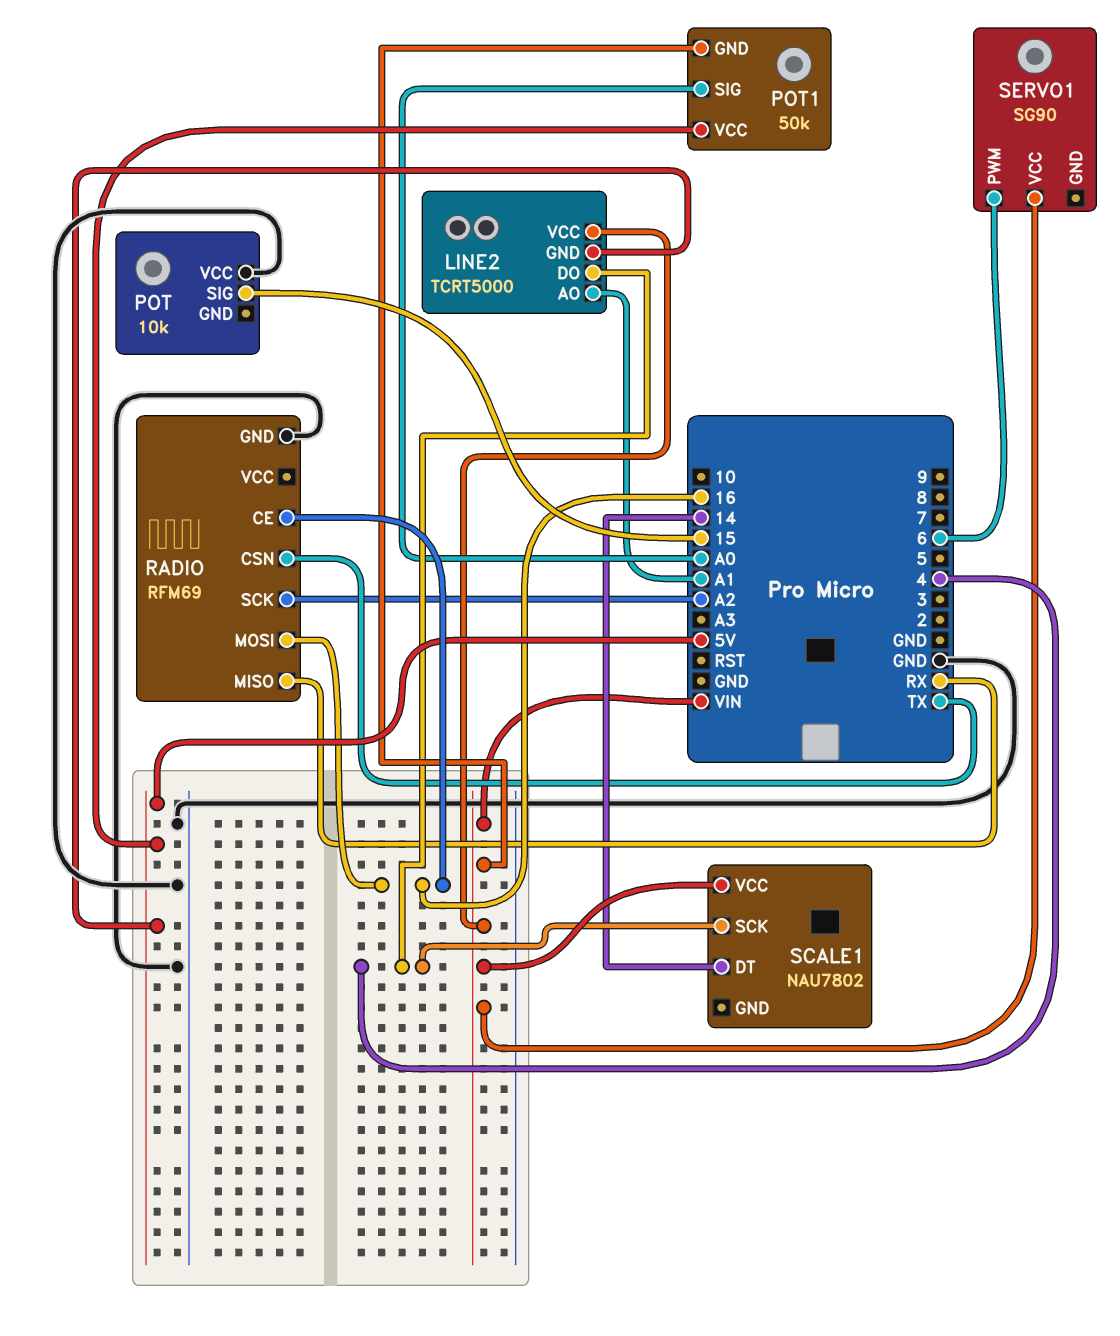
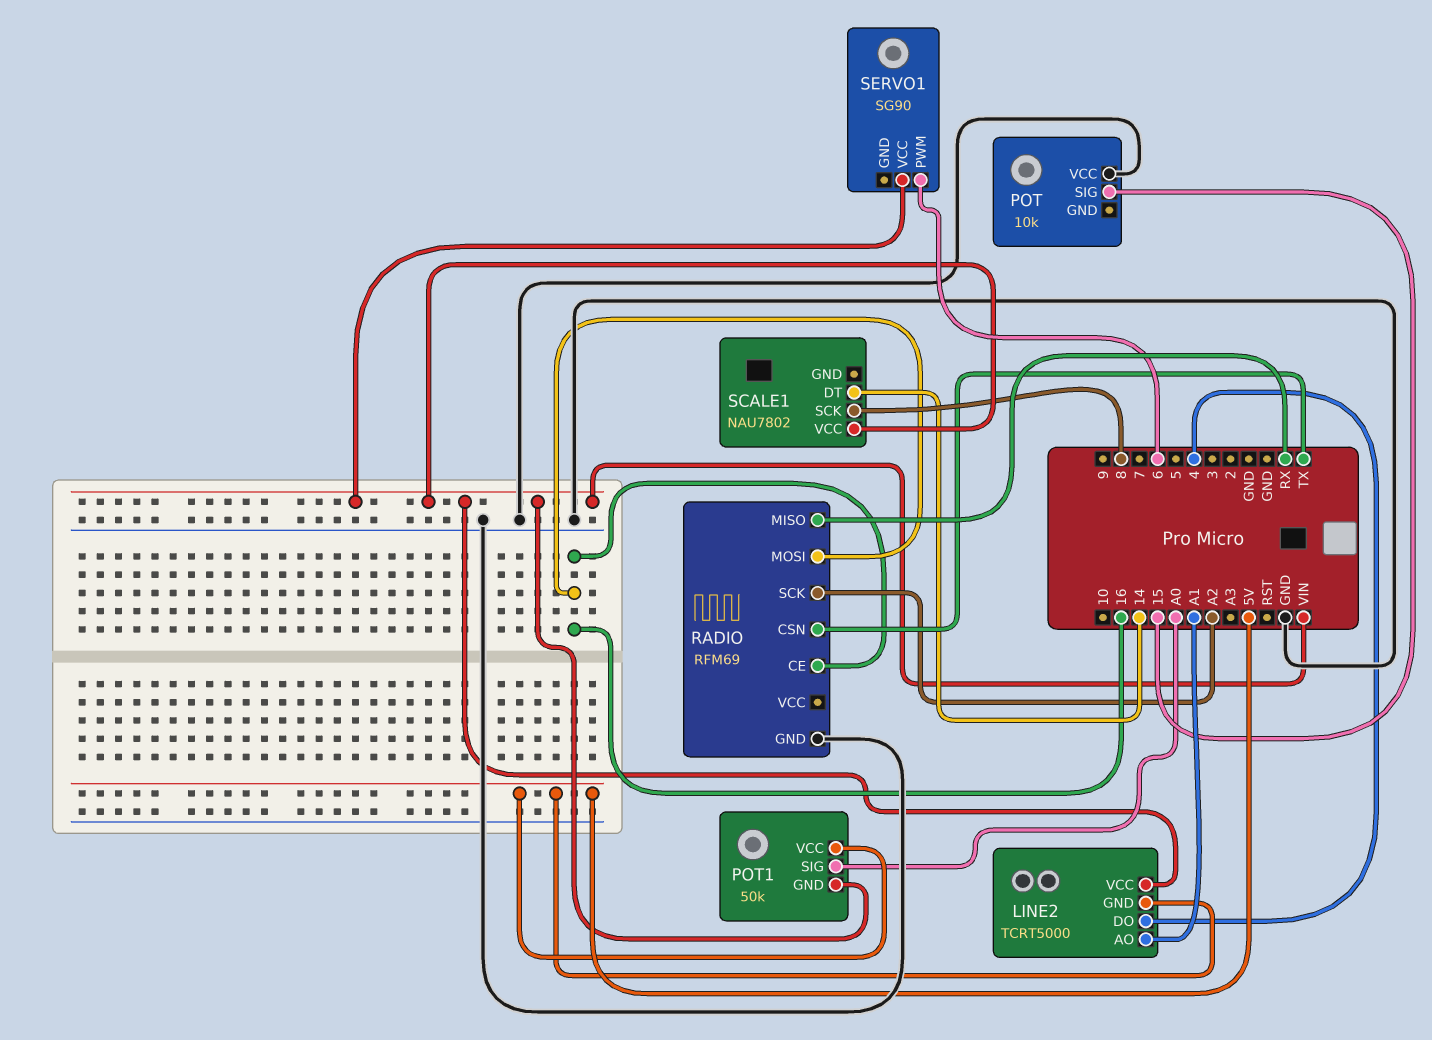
SCALE1 pin SCK: 4 -> 8

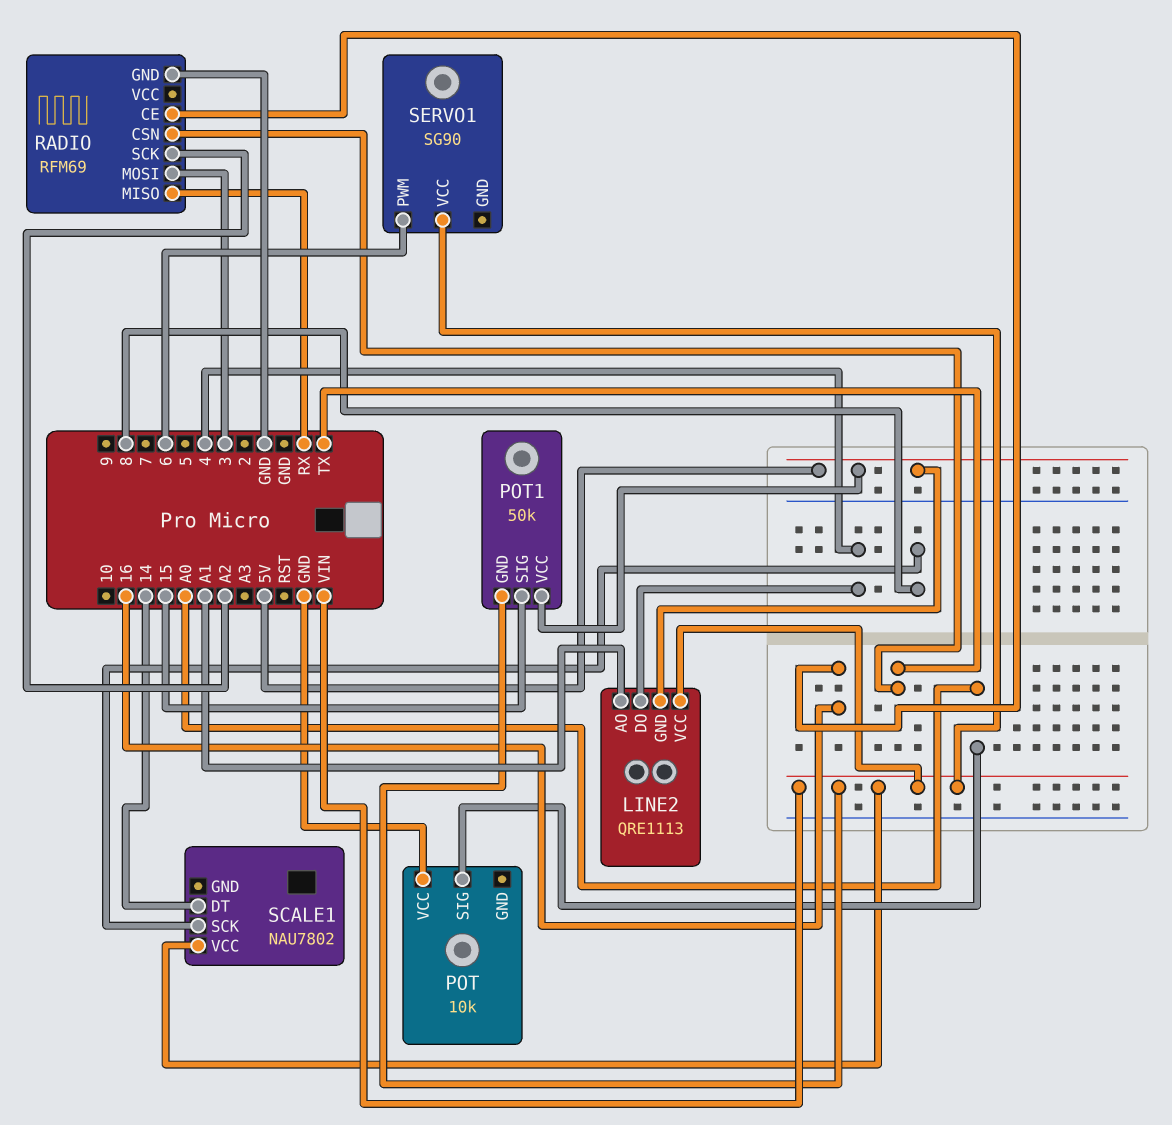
LINE2: TCRT5000 -> QRE1113
POT pin SIG: 15 -> A0
POT1 pin SIG: A0 -> 15
RADIO pin MOSI: 16 -> 3

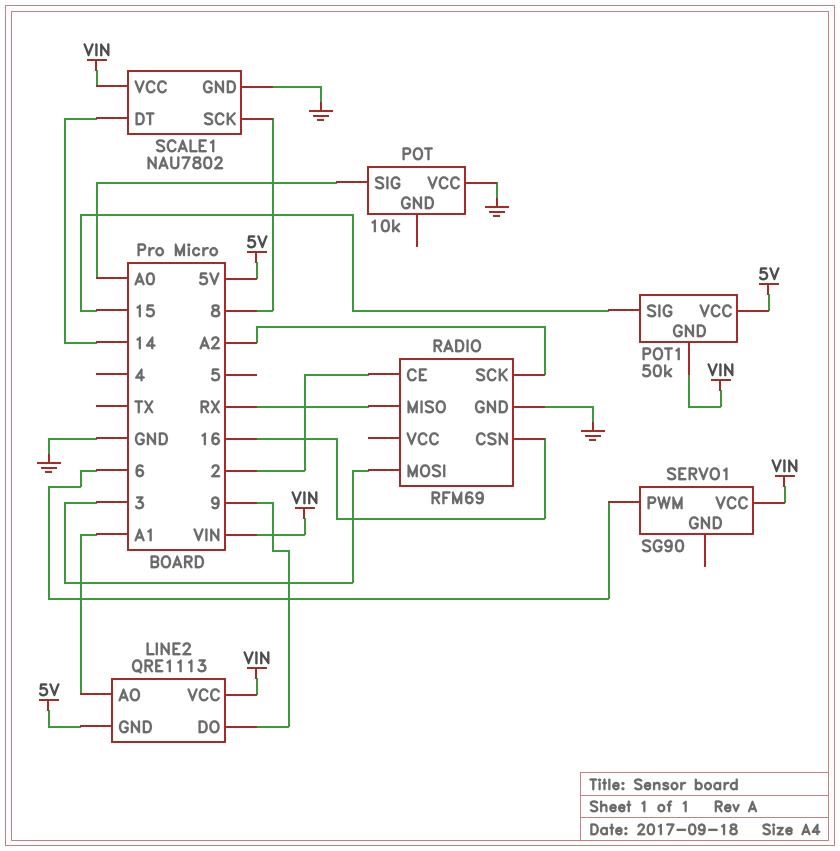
LINE2 pin DO: 4 -> 9
RADIO pin CE: 16 -> 2
RADIO pin CSN: TX -> 16
SCALE1 pin GND: none -> GND

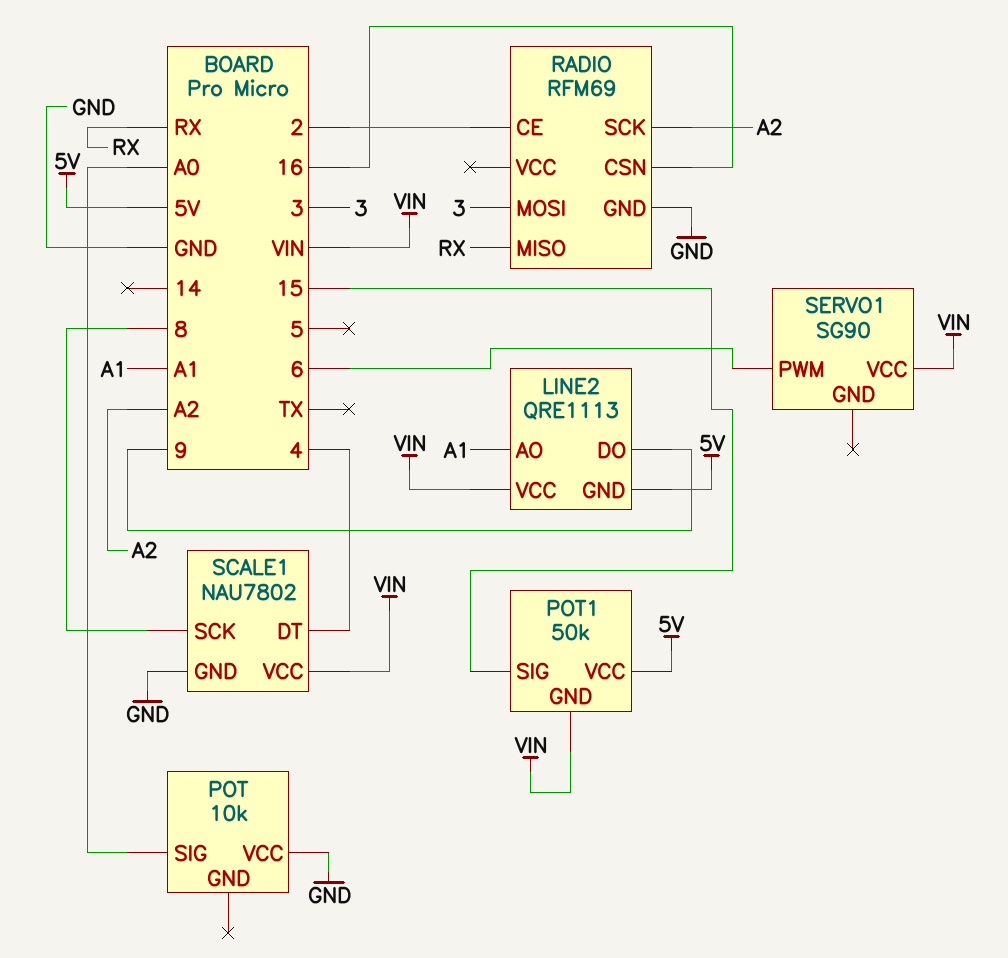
SCALE1 pin DT: 14 -> 4

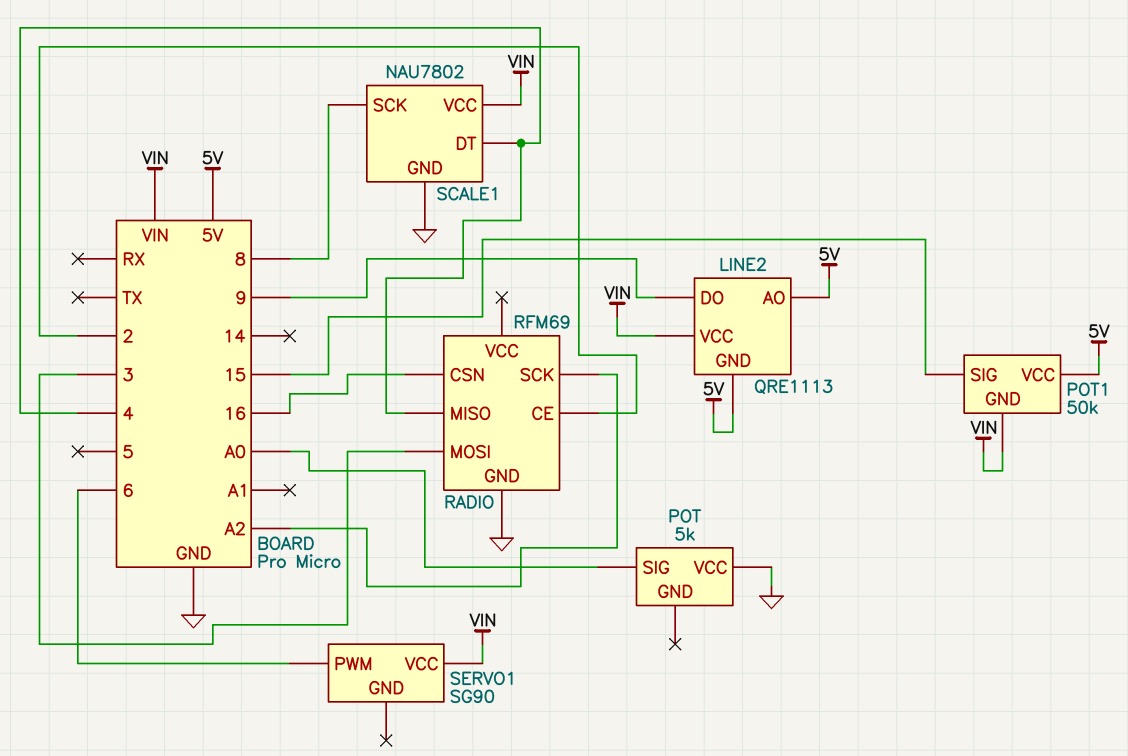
LINE2 pin AO: A1 -> 5V
POT: 10k -> 5k
RADIO pin MISO: RX -> 4

